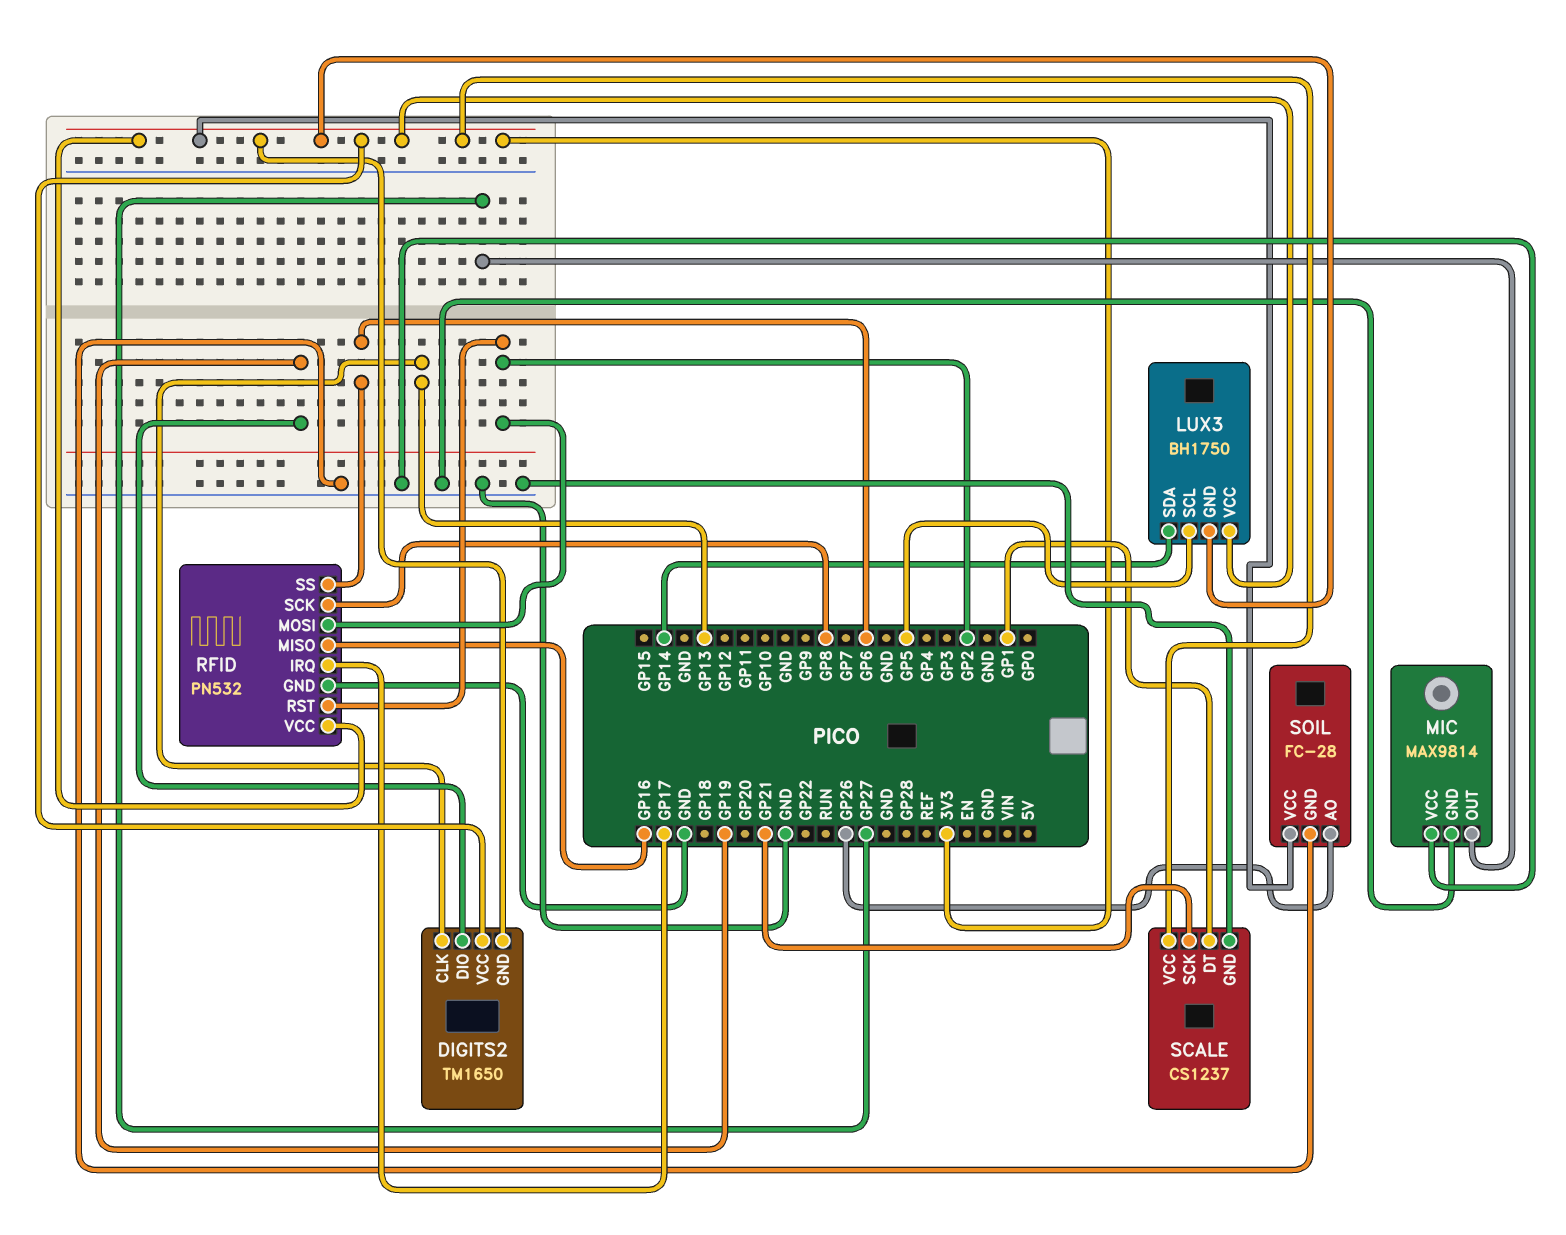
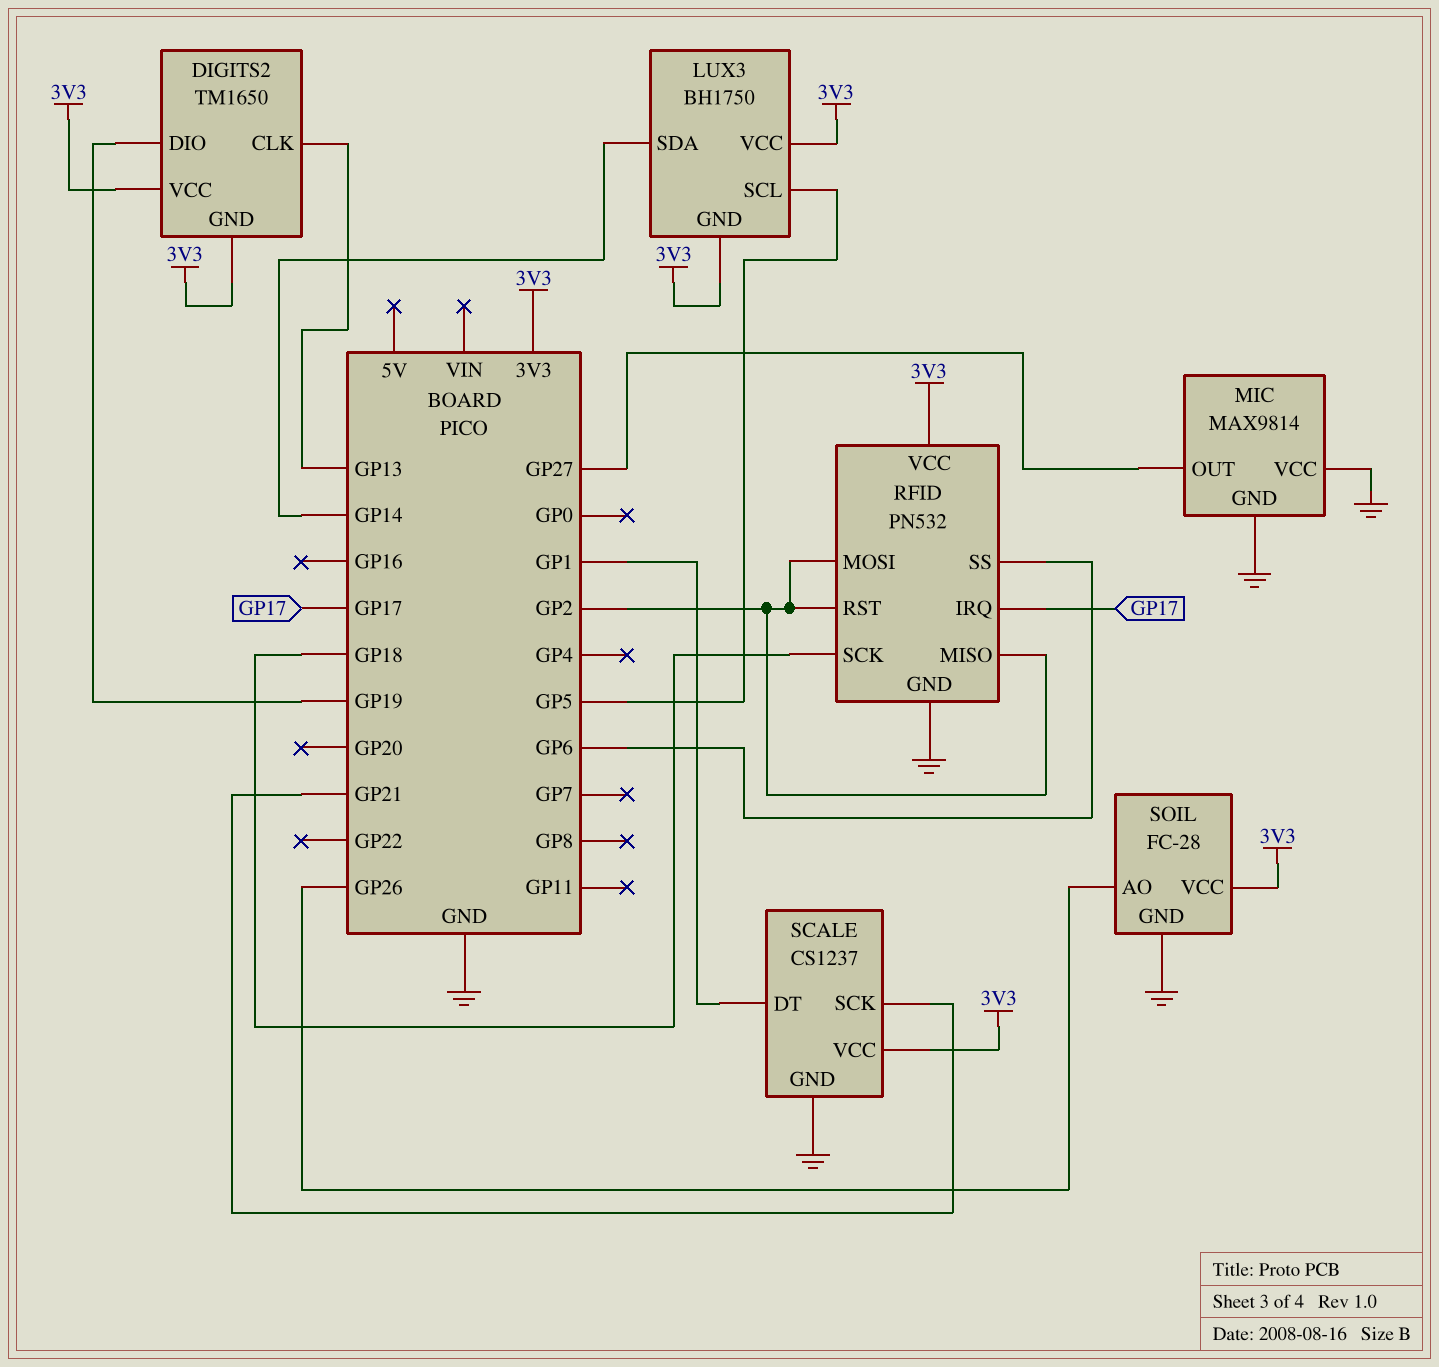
RFID pin MISO: GP16 -> GP2
RFID pin SCK: GP8 -> GP18

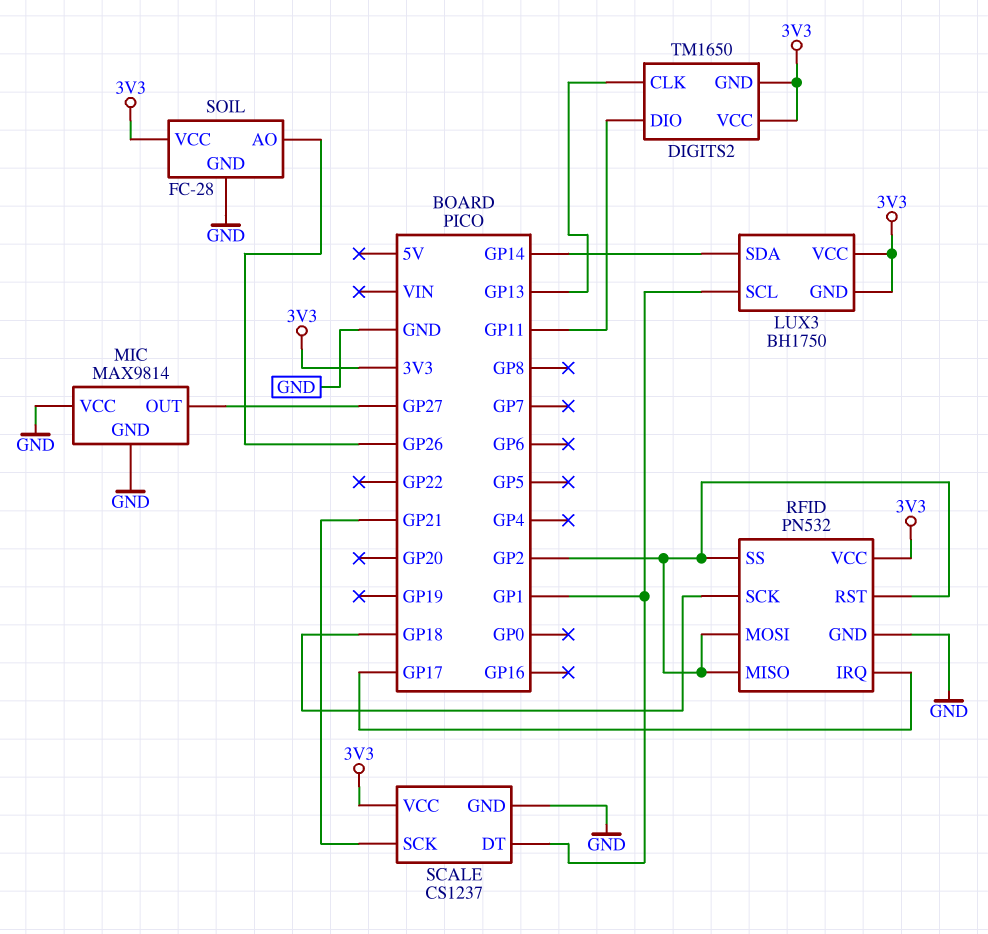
DIGITS2 pin DIO: GP19 -> GP11
LUX3 pin SCL: GP5 -> GP1
RFID pin SS: GP6 -> GP2

